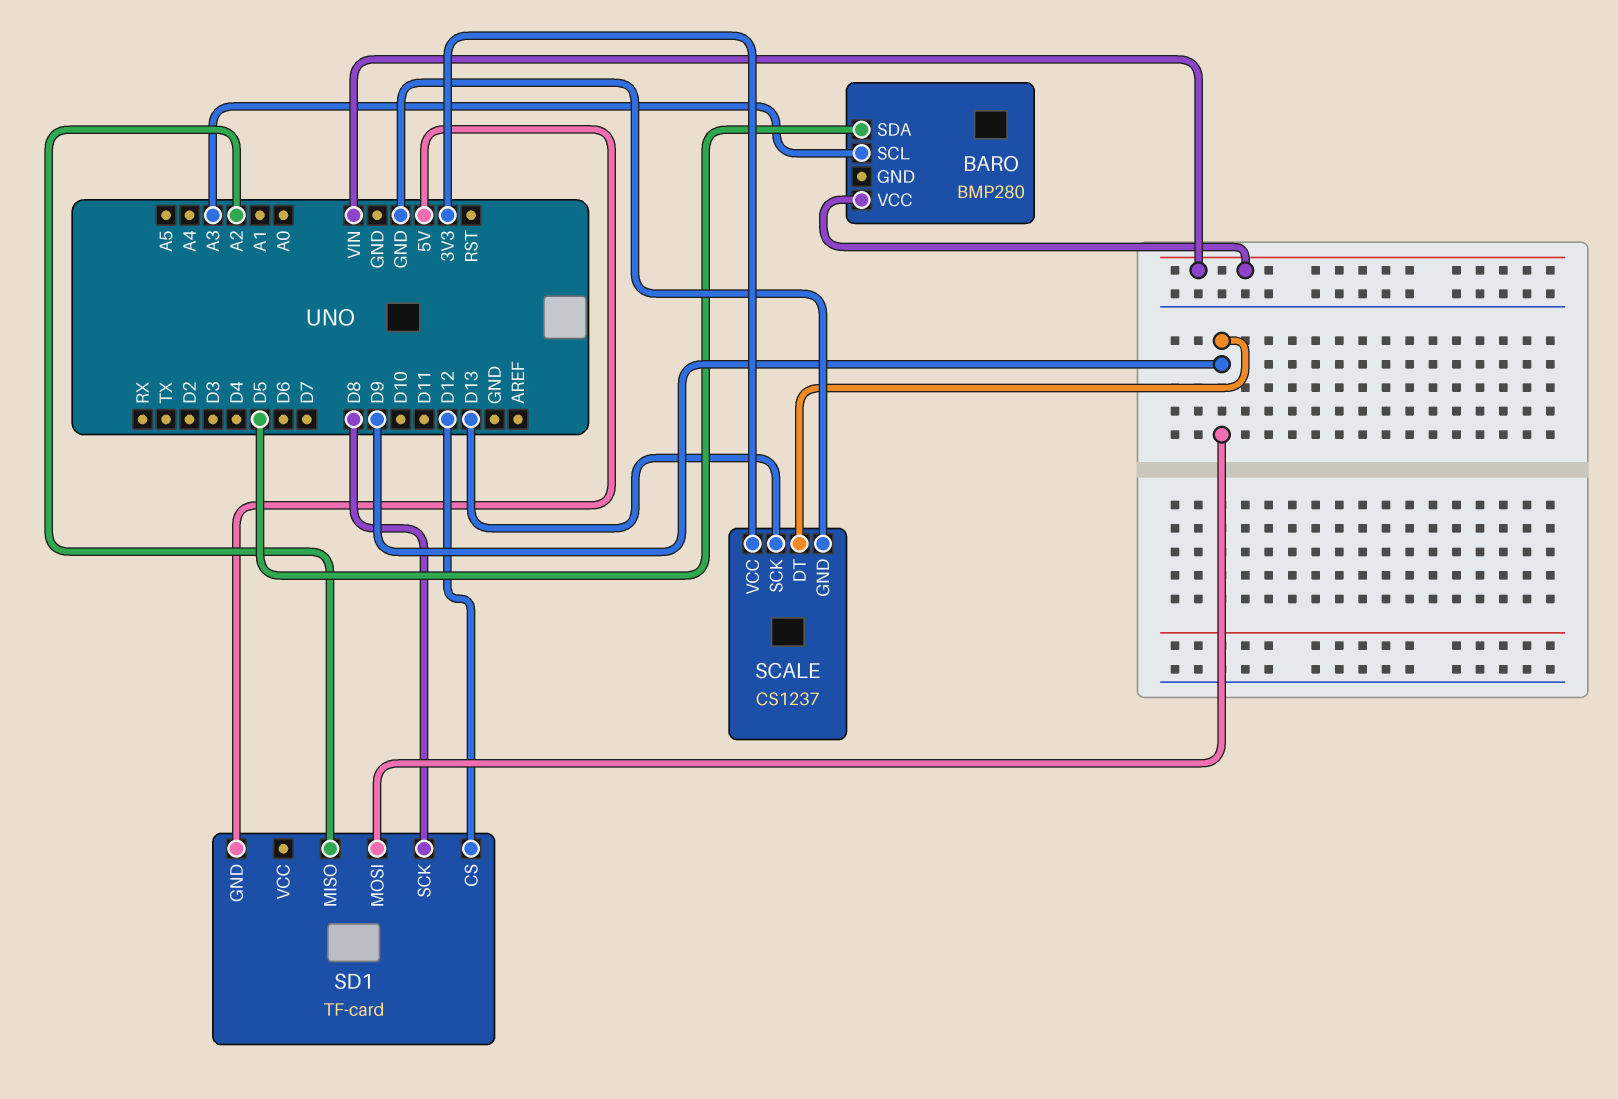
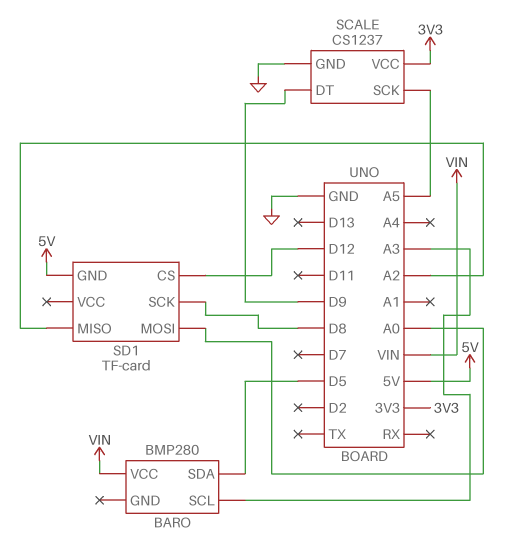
SCALE pin SCK: D13 -> A5
SD1 pin MOSI: D9 -> A0

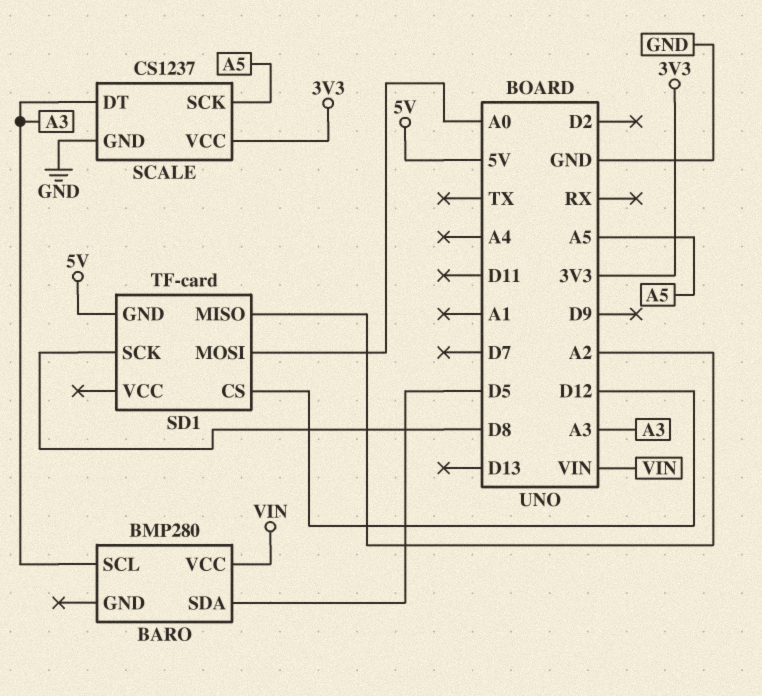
SCALE pin DT: D9 -> A3

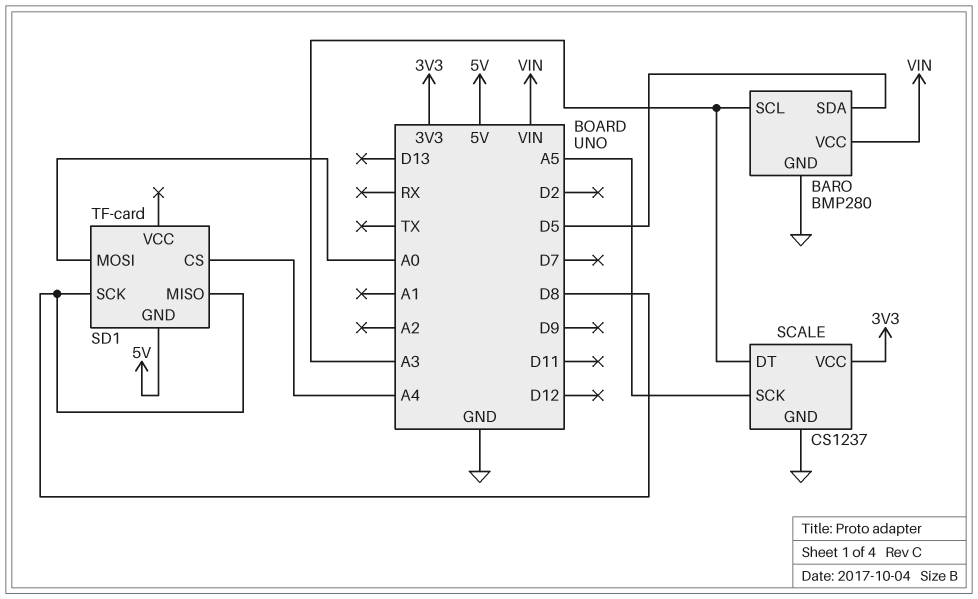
BARO pin GND: none -> GND
SD1 pin CS: D12 -> A4
SD1 pin MISO: A2 -> D8

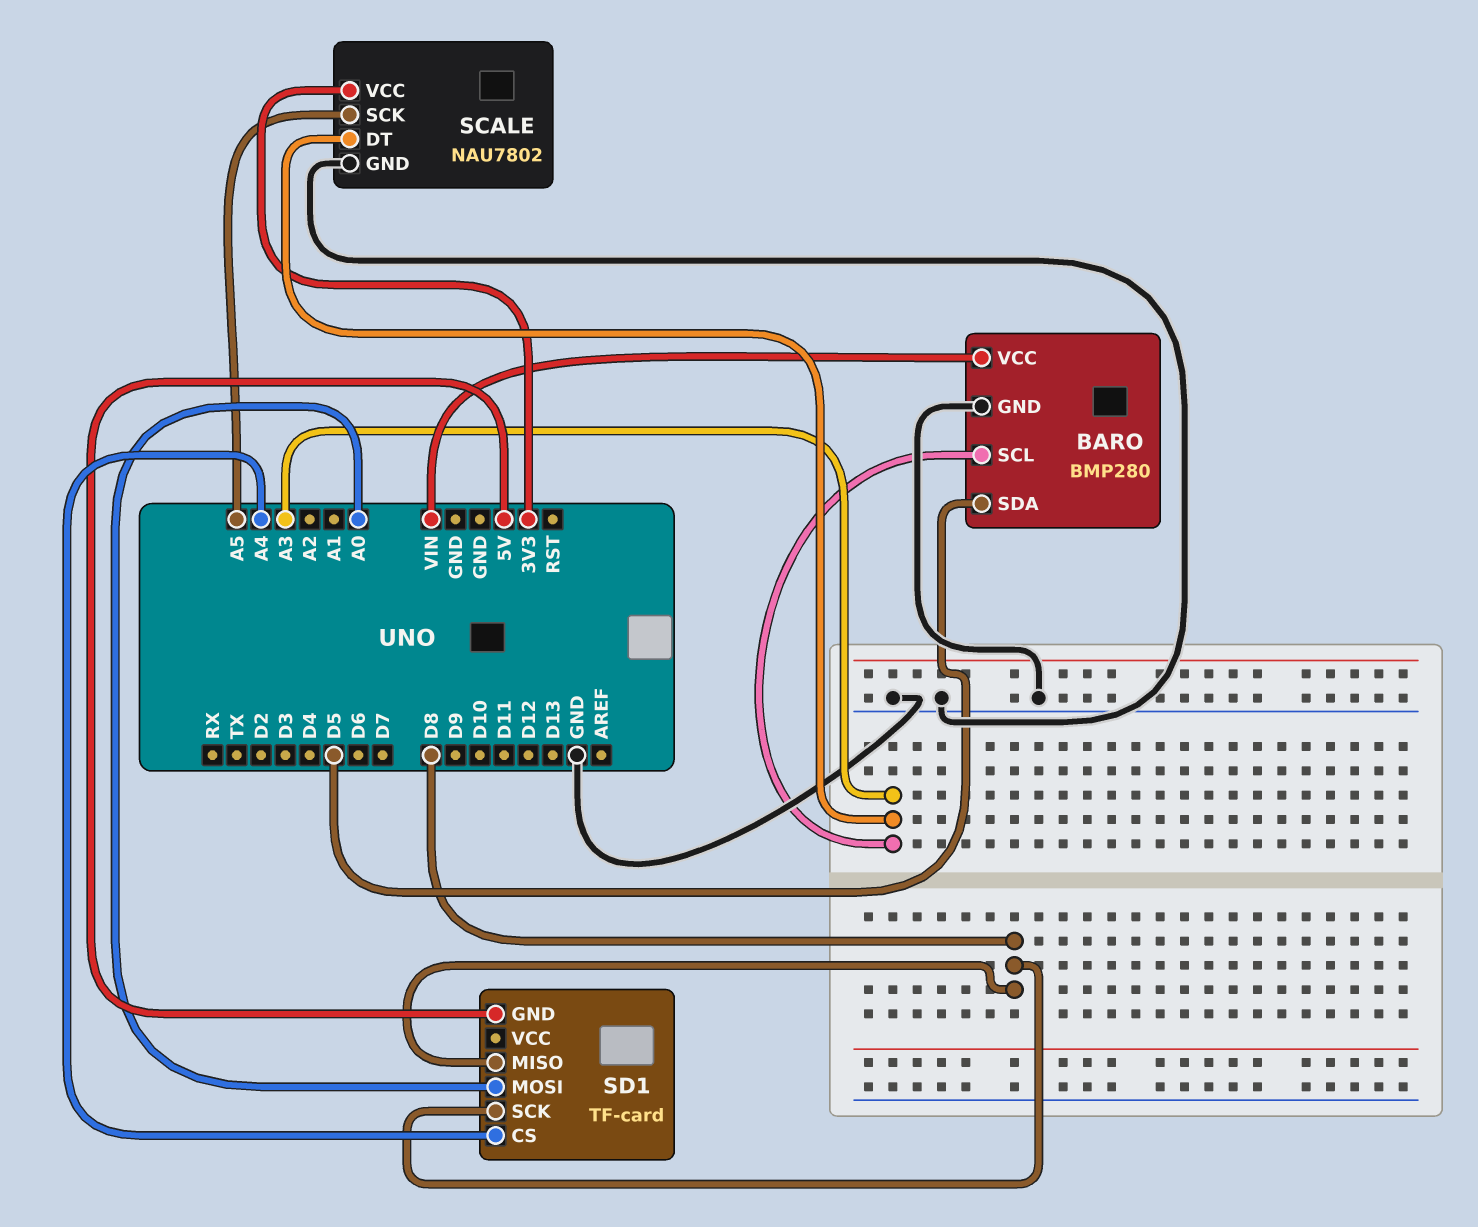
SCALE: CS1237 -> NAU7802

